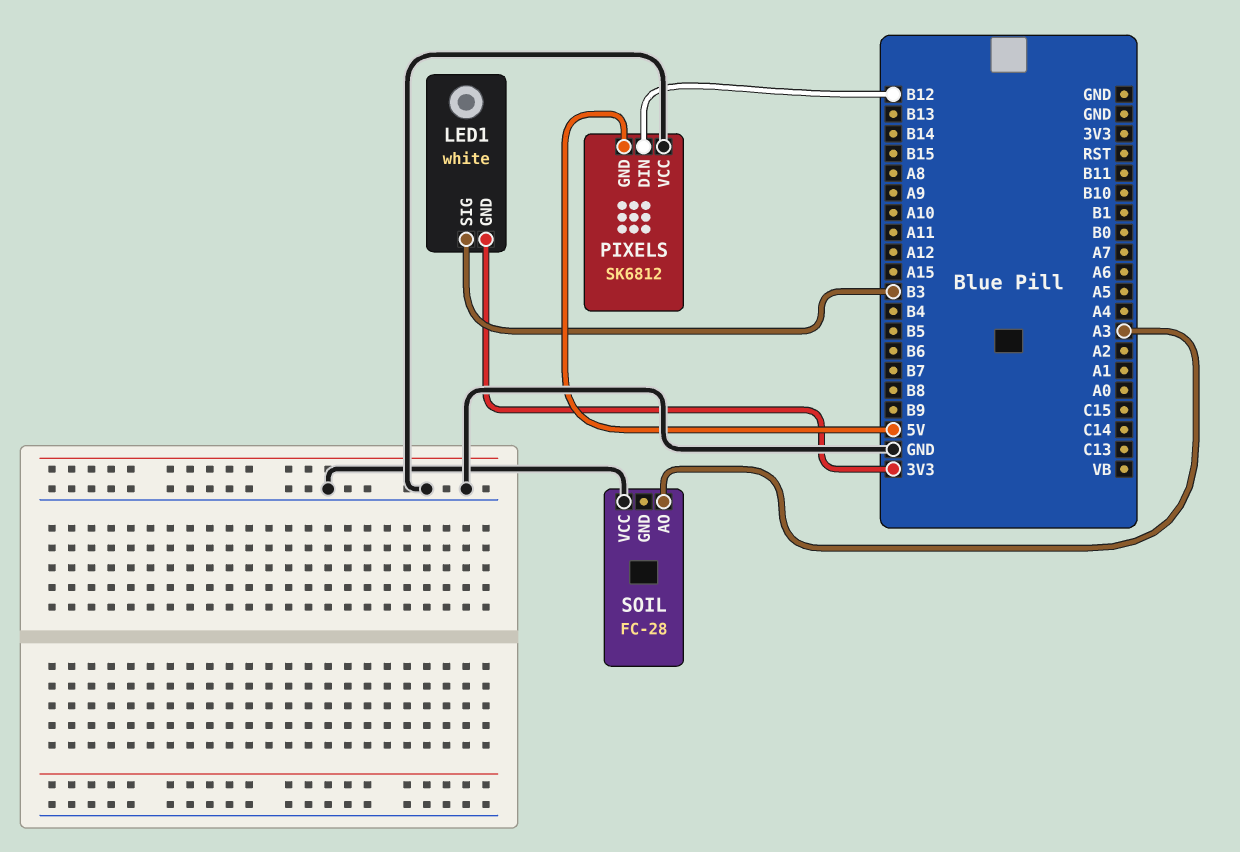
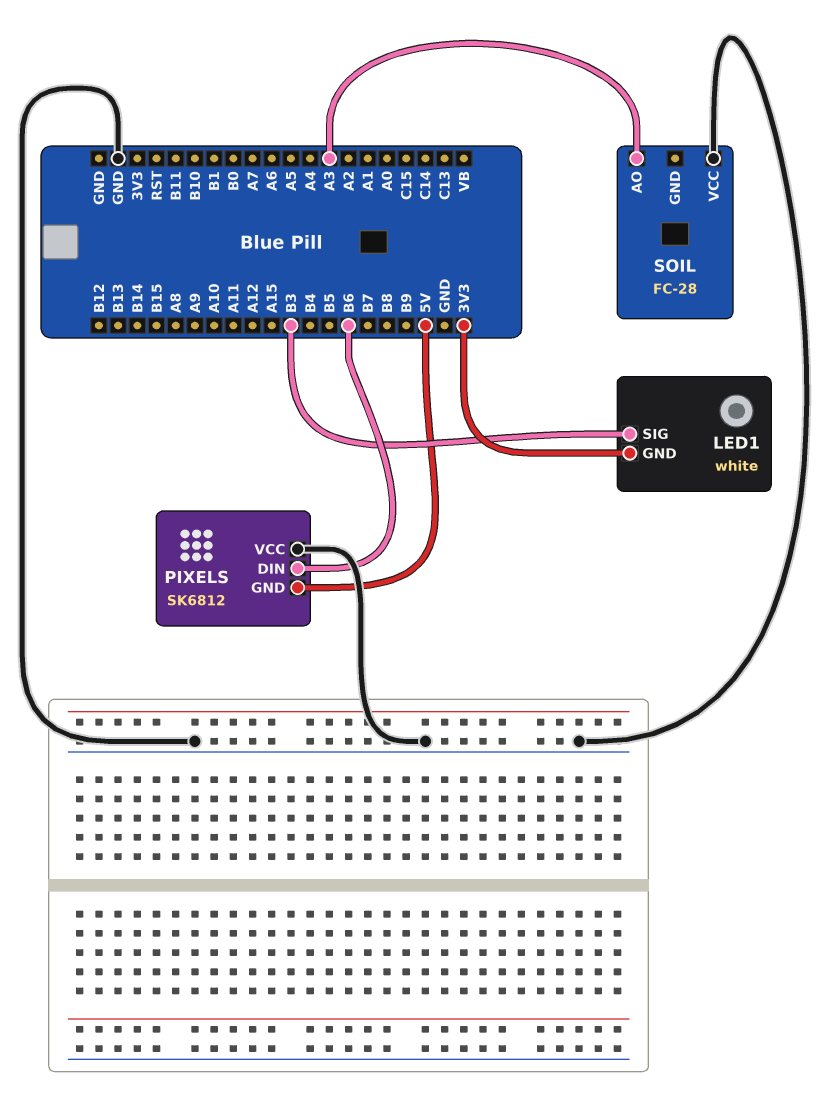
PIXELS pin DIN: B12 -> B6

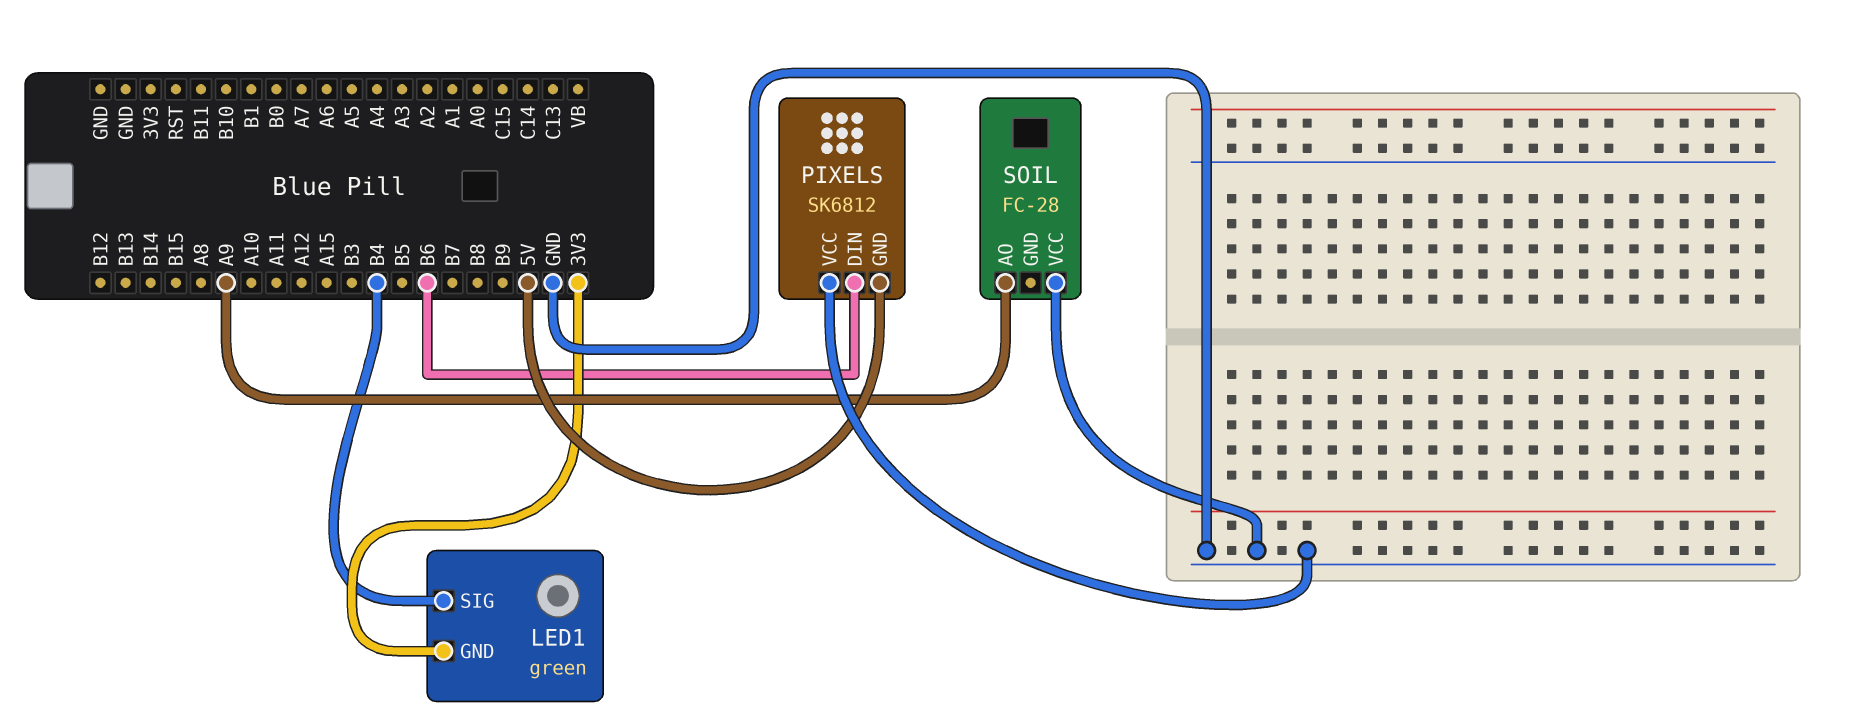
LED1: white -> green
LED1 pin SIG: B3 -> B4
SOIL pin AO: A3 -> A9

